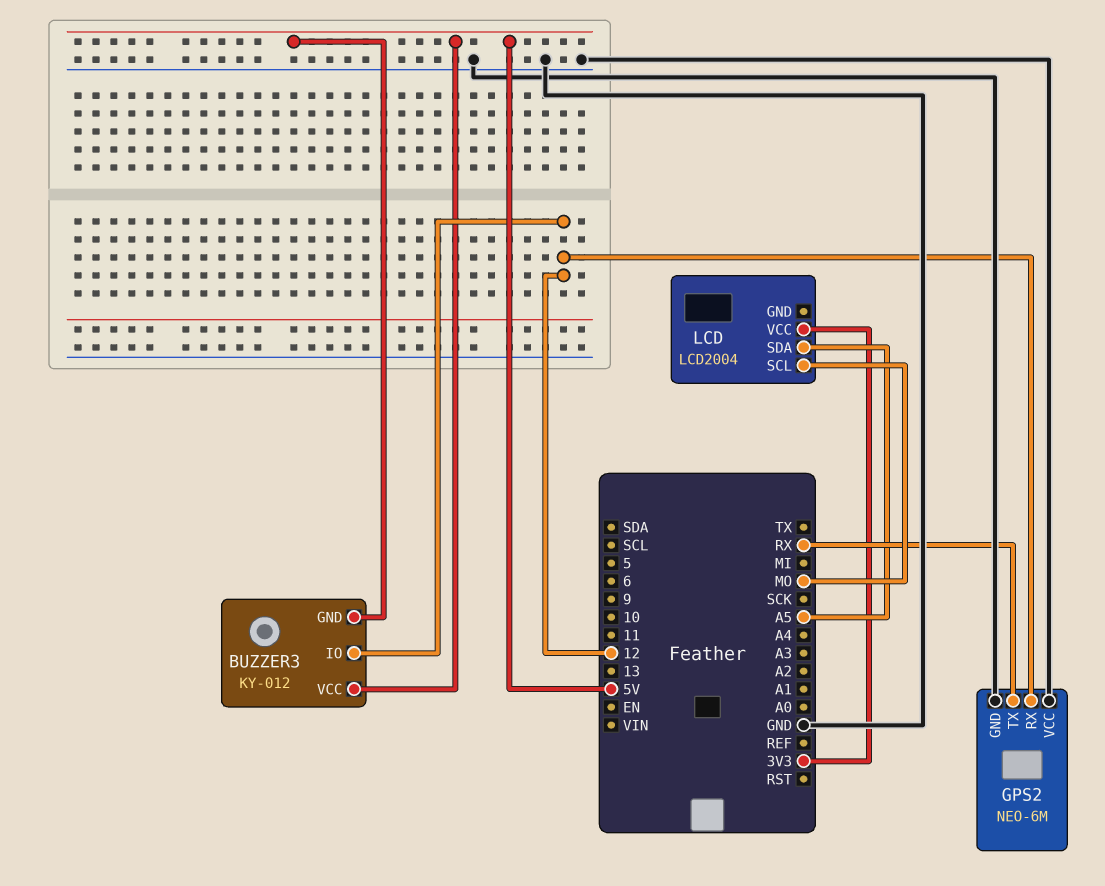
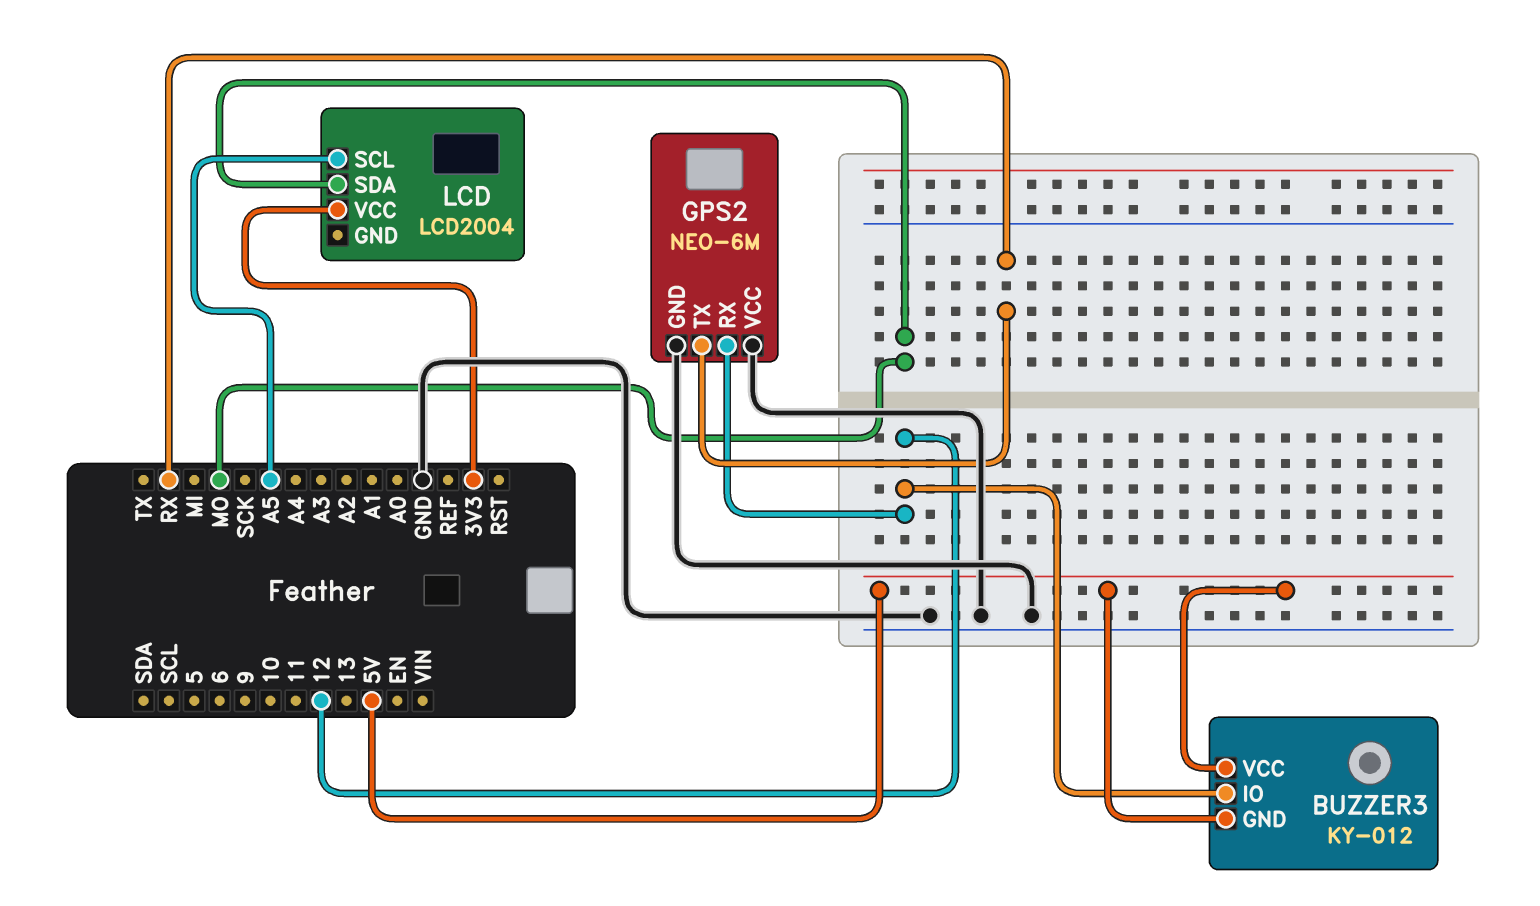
LCD pin SCL: MO -> A5
LCD pin SDA: A5 -> MO

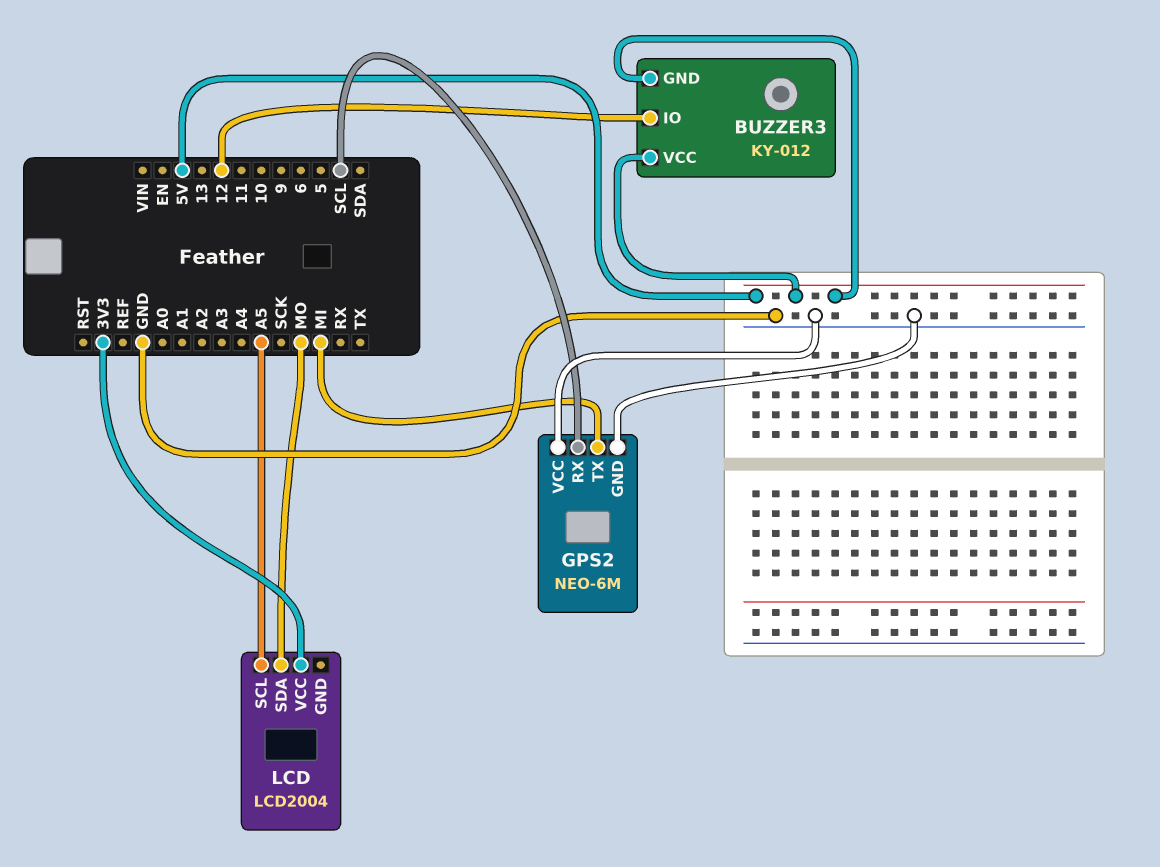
GPS2 pin RX: 12 -> SCL
GPS2 pin TX: RX -> MI

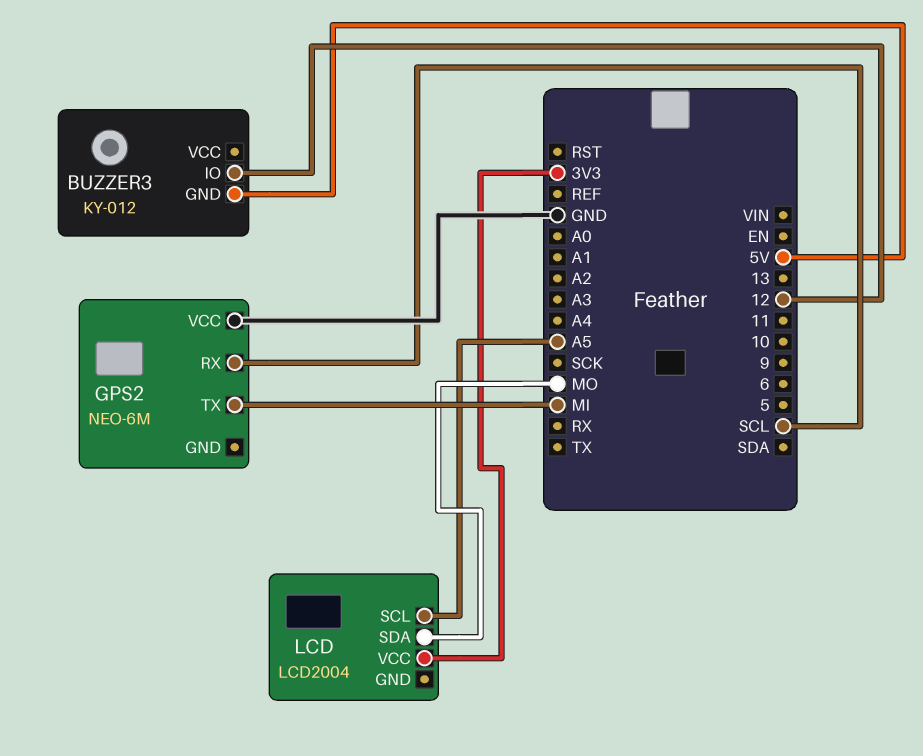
BUZZER3 pin VCC: 5V -> none
GPS2 pin GND: GND -> none

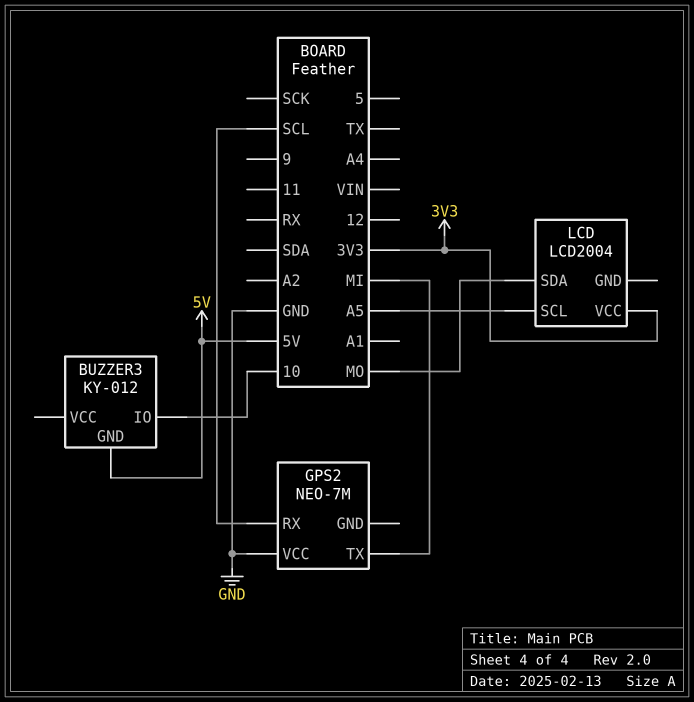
BUZZER3 pin IO: 12 -> 10
GPS2: NEO-6M -> NEO-7M

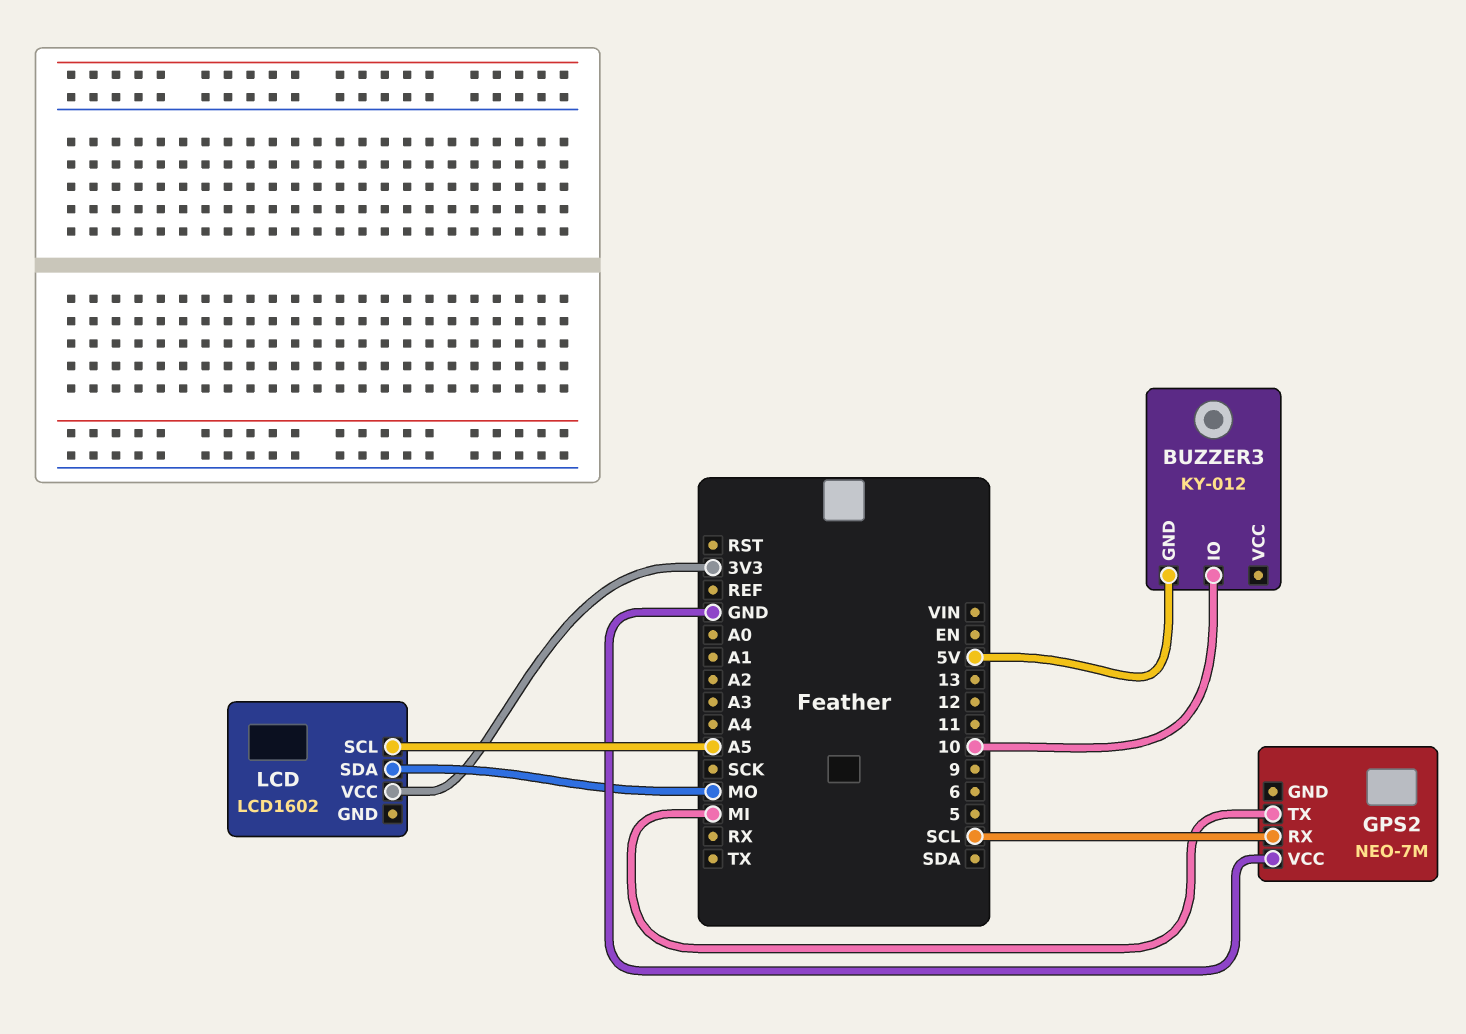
LCD: LCD2004 -> LCD1602

